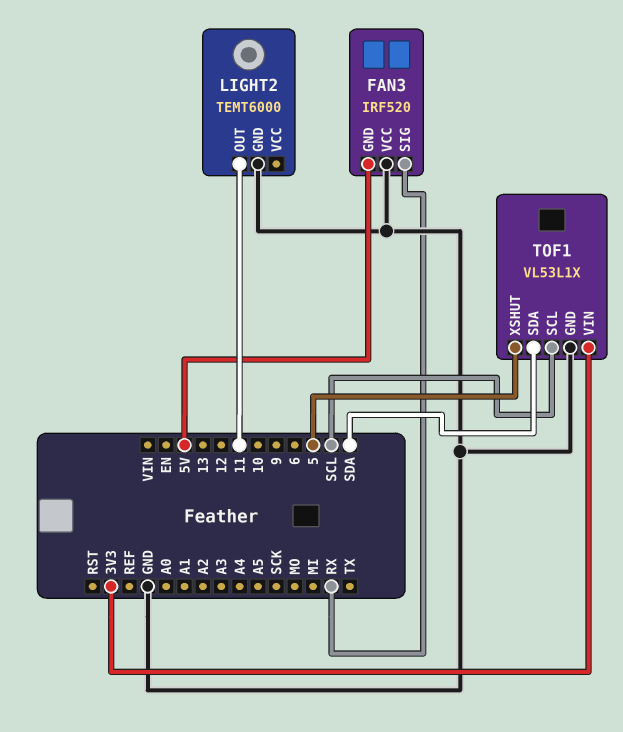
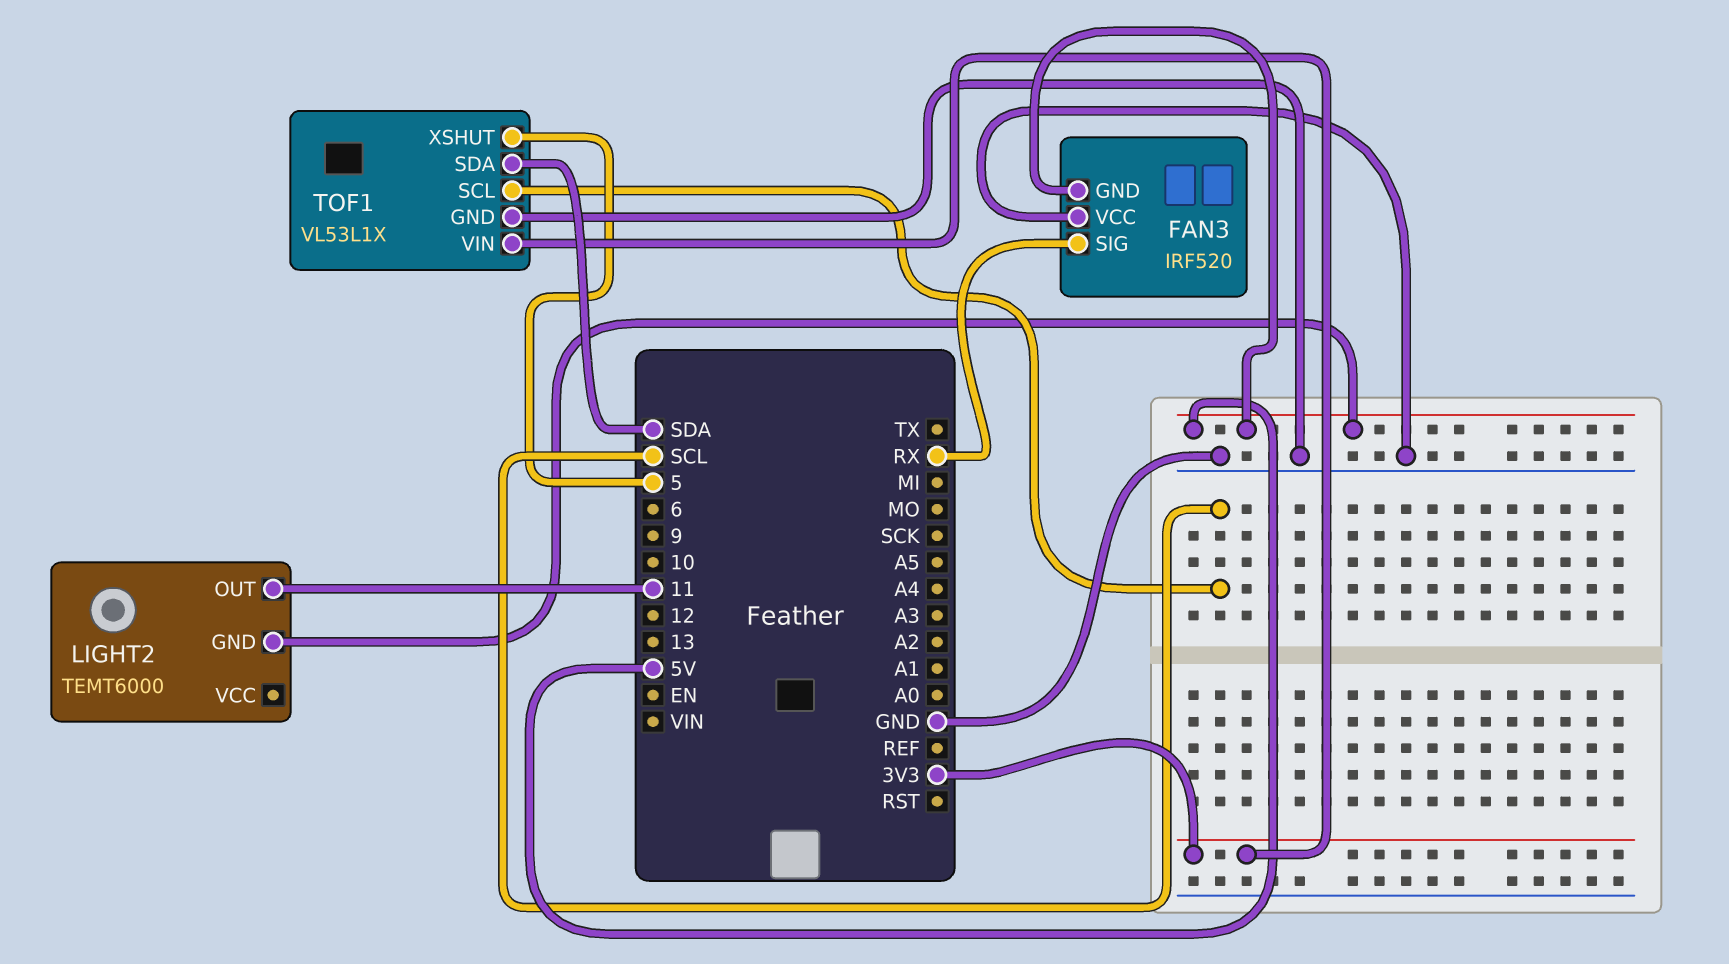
LIGHT2 pin GND: GND -> 5V

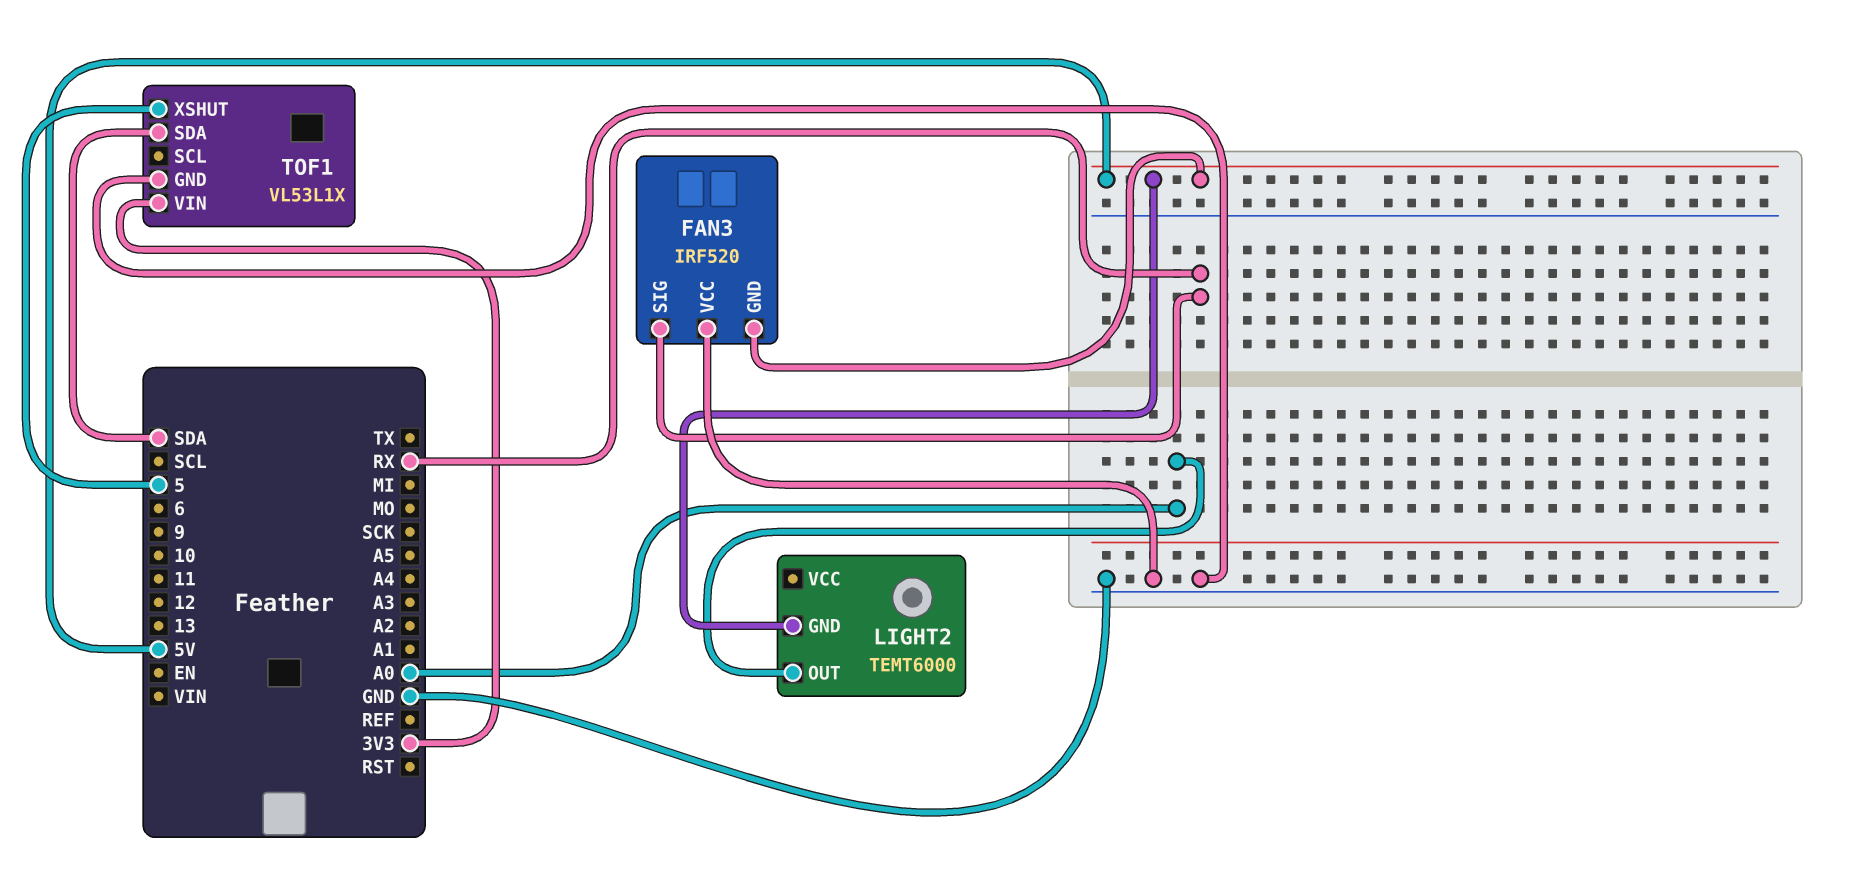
LIGHT2 pin OUT: 11 -> A0
TOF1 pin SCL: SCL -> none

